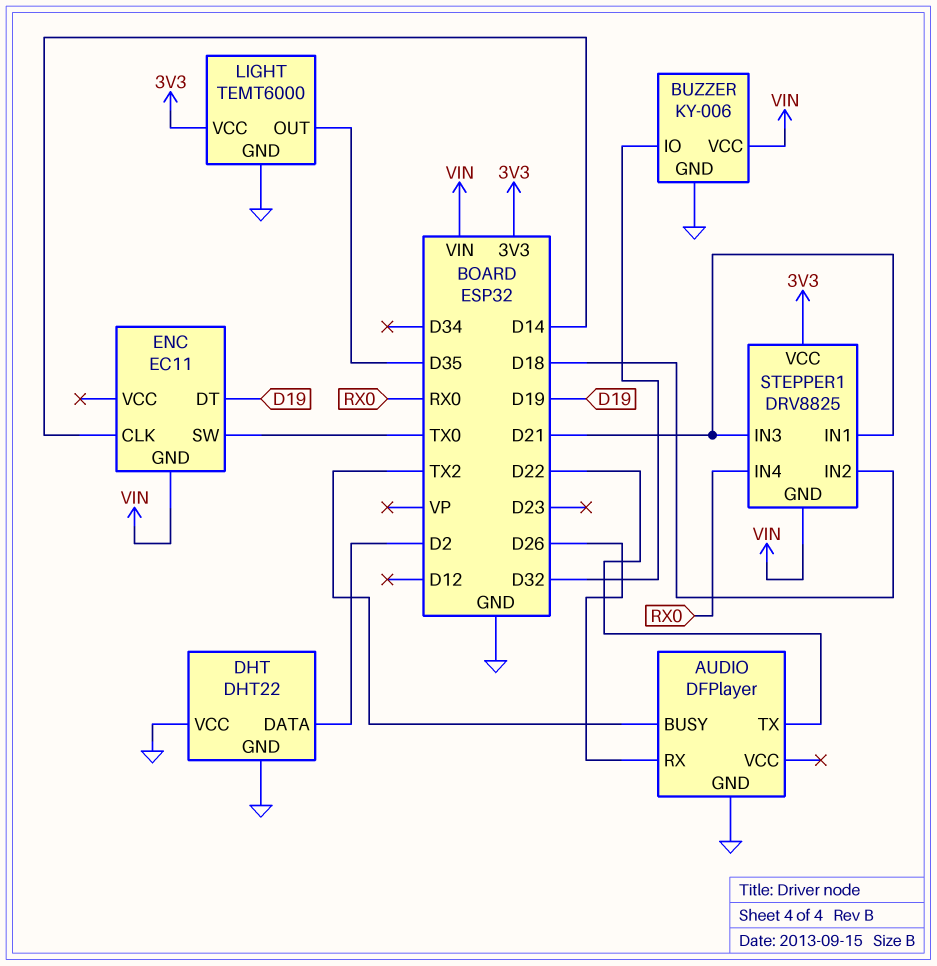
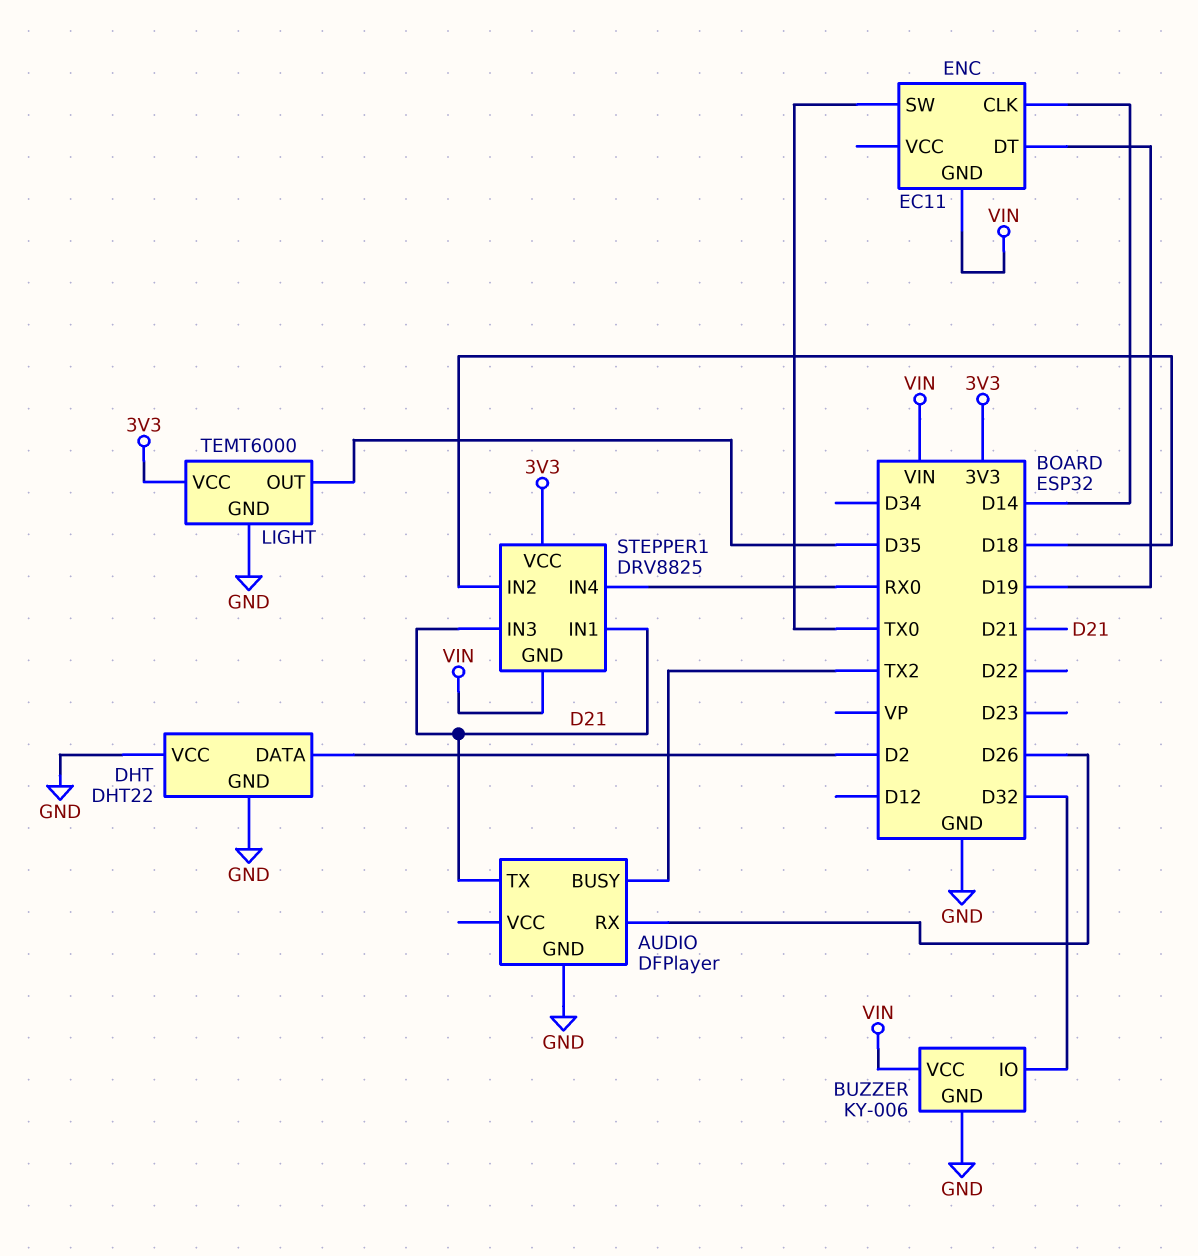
AUDIO pin TX: D22 -> D21

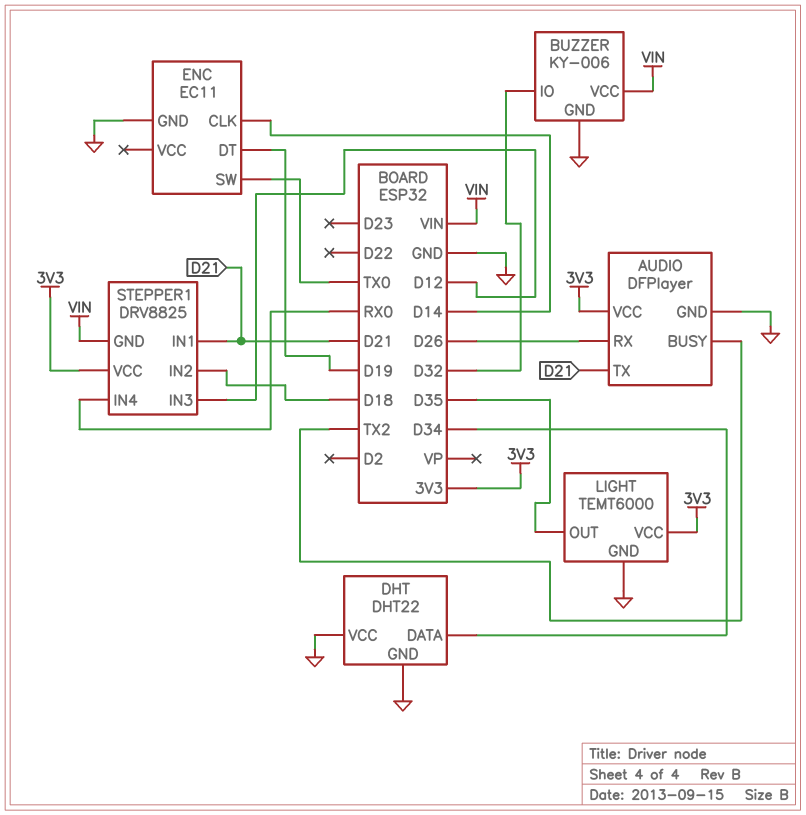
AUDIO pin VCC: none -> 3V3
DHT pin DATA: D2 -> D34
ENC pin GND: VIN -> GND
STEPPER1 pin IN3: D21 -> D12

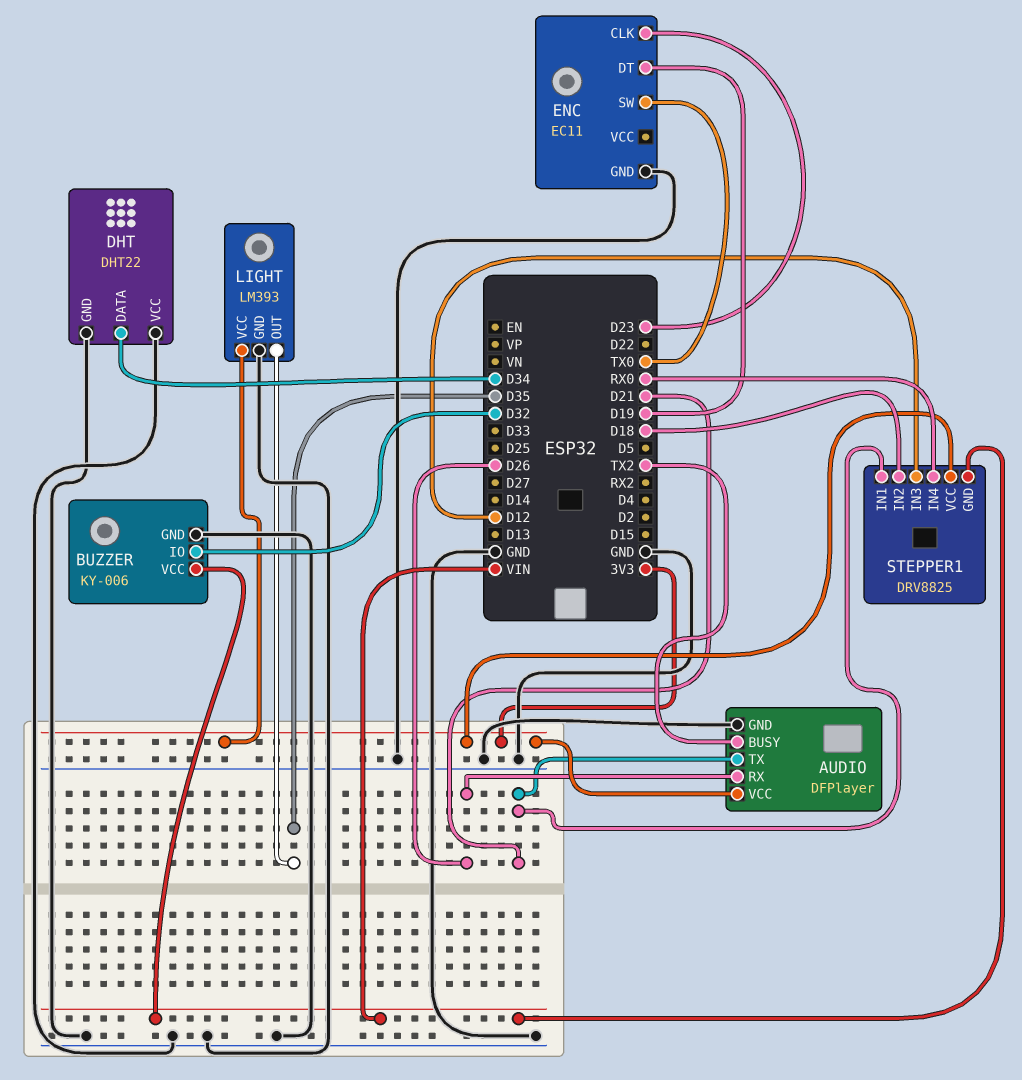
ENC pin CLK: D14 -> D23
LIGHT: TEMT6000 -> LM393

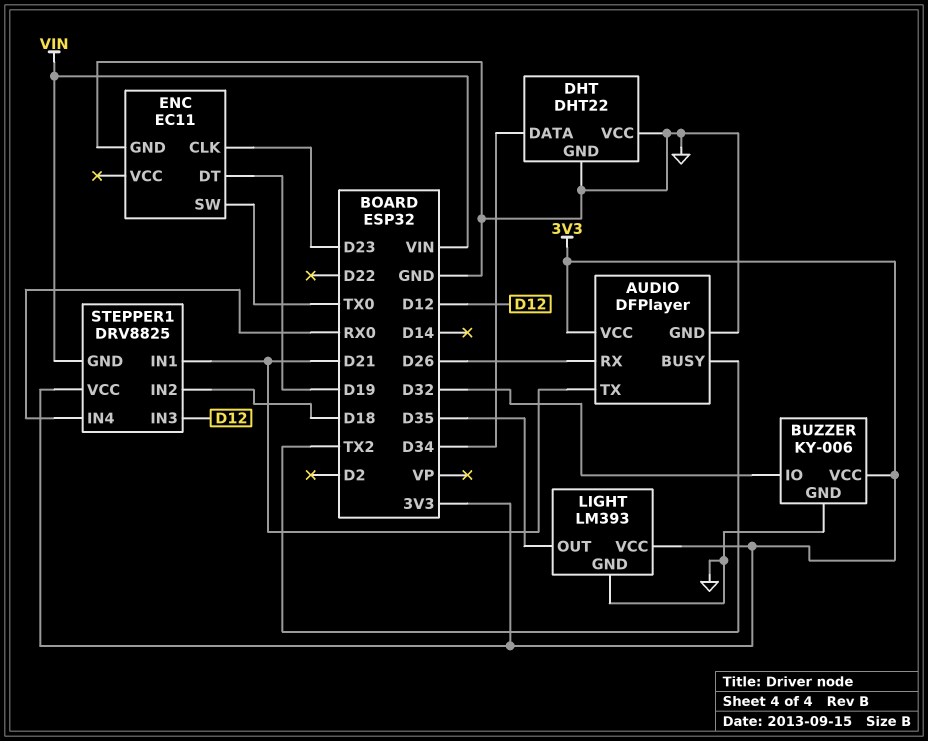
BUZZER pin VCC: VIN -> 3V3

